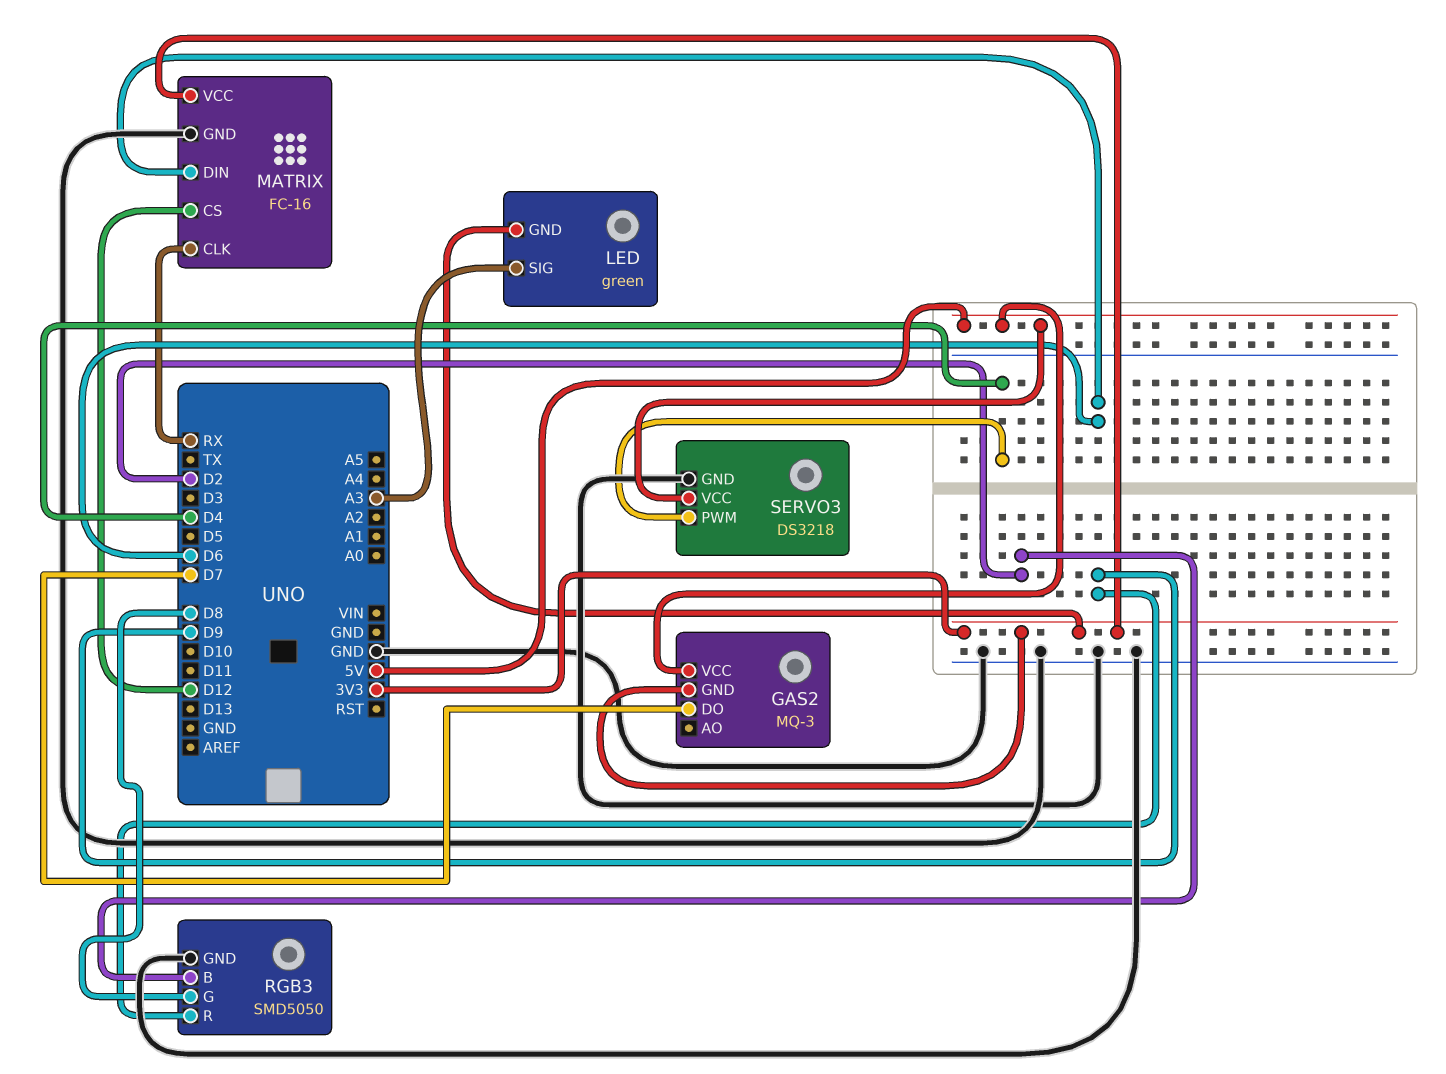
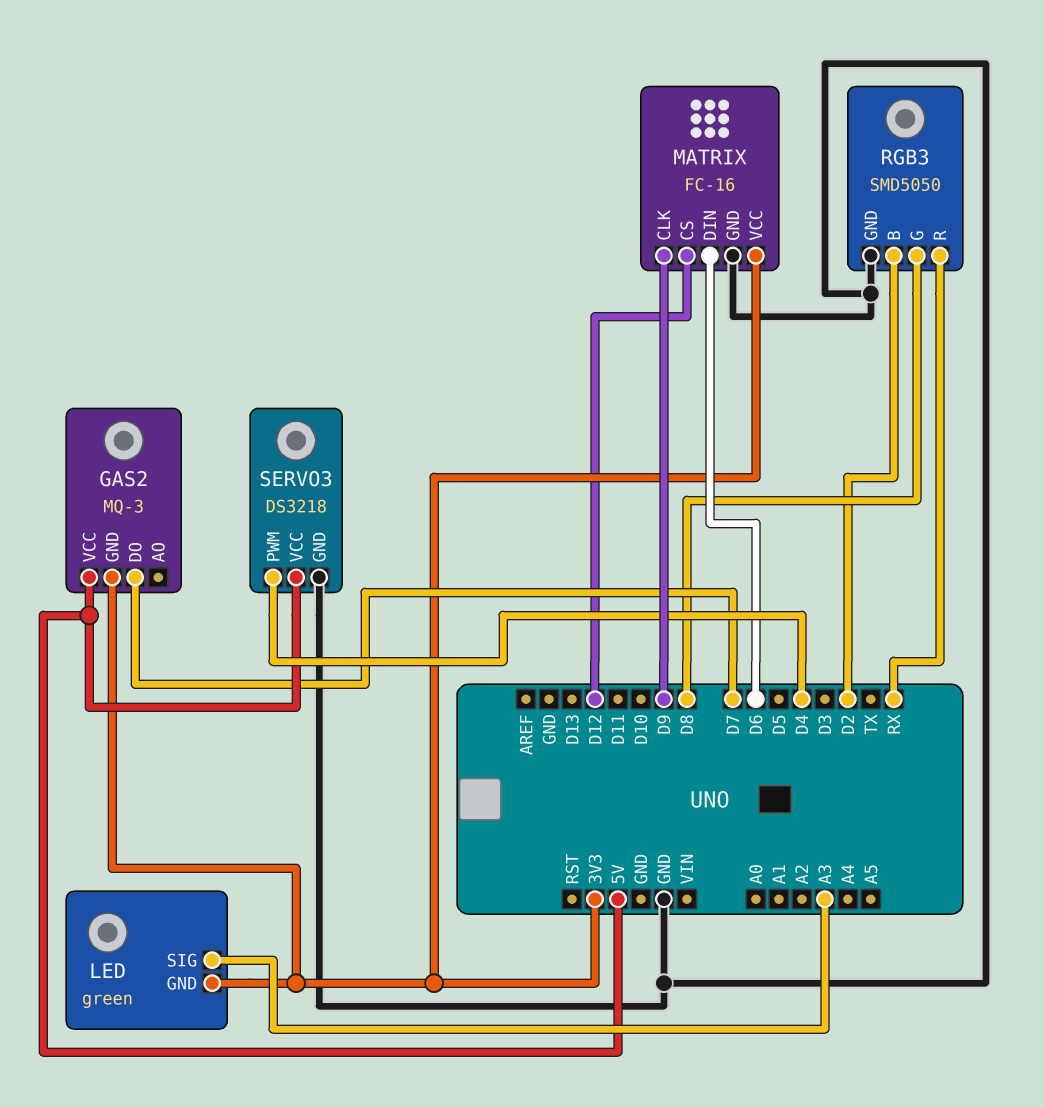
MATRIX pin CLK: RX -> D9
RGB3 pin R: D9 -> RX

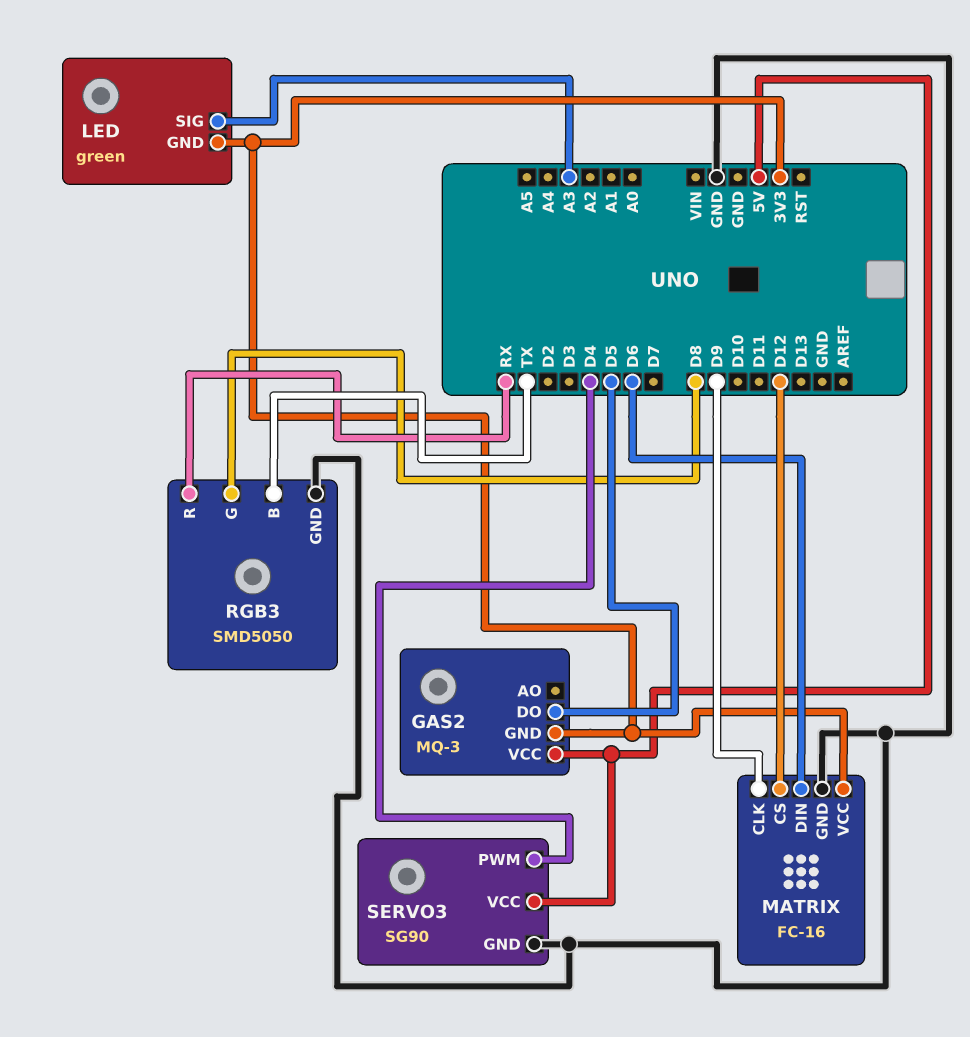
GAS2 pin DO: D7 -> D5
RGB3 pin B: D2 -> TX
SERVO3: DS3218 -> SG90

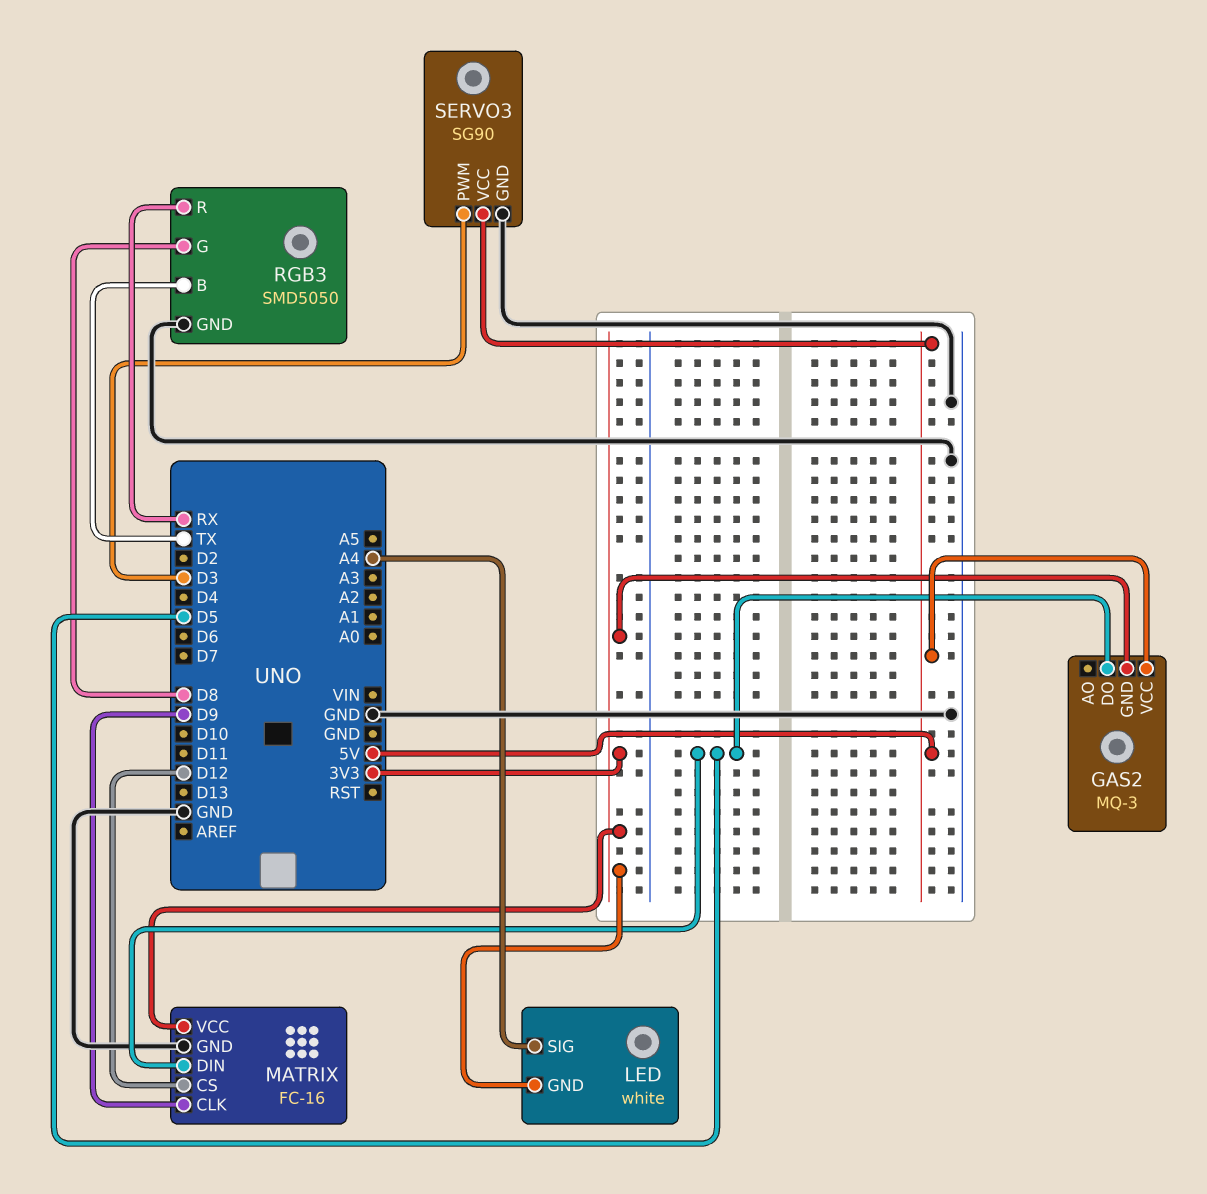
LED: green -> white
LED pin SIG: A3 -> A4
MATRIX pin DIN: D6 -> D5
SERVO3 pin PWM: D4 -> D3

